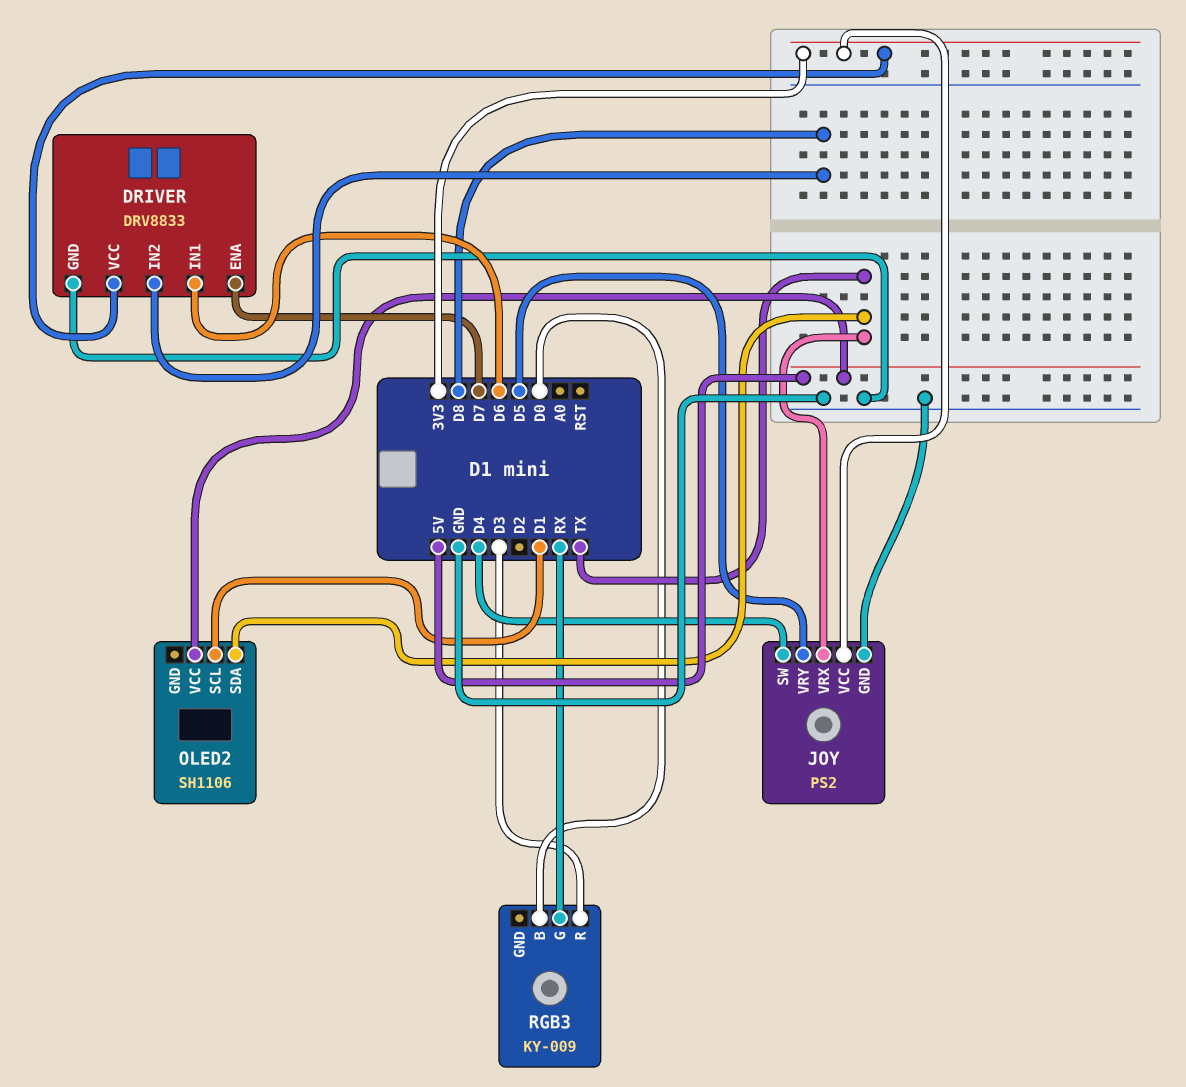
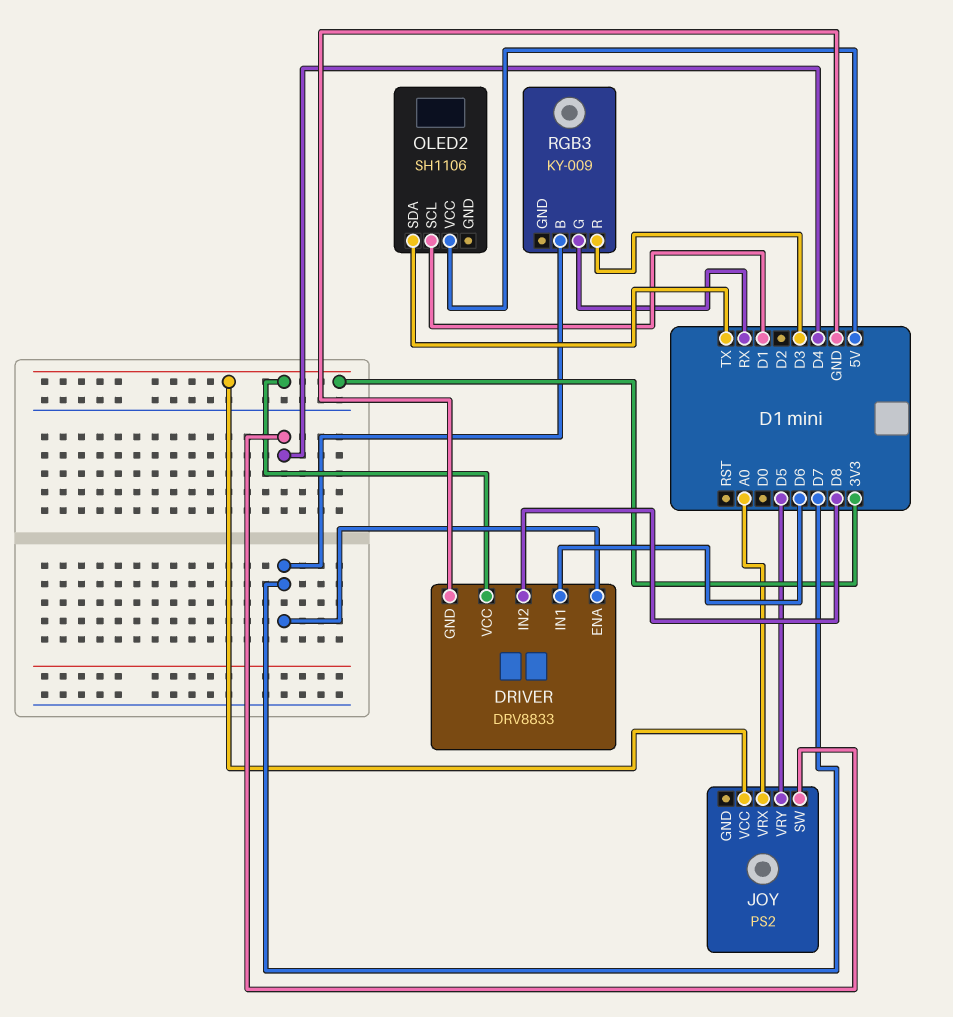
JOY pin GND: GND -> none
JOY pin VRX: TX -> A0
RGB3 pin B: D0 -> D7

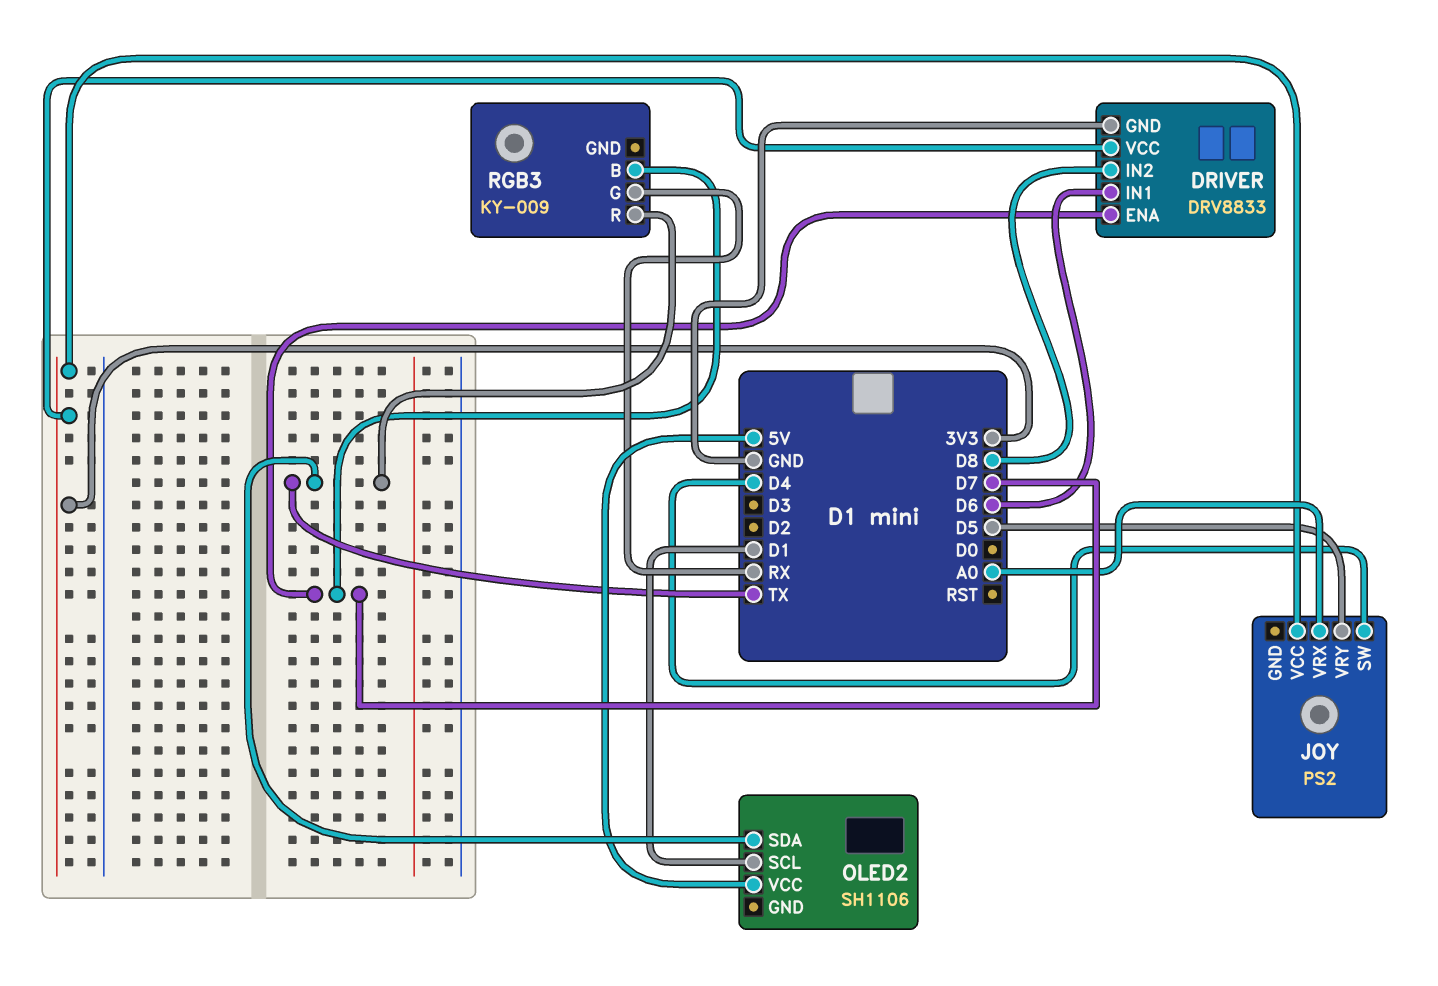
RGB3 pin R: D3 -> TX

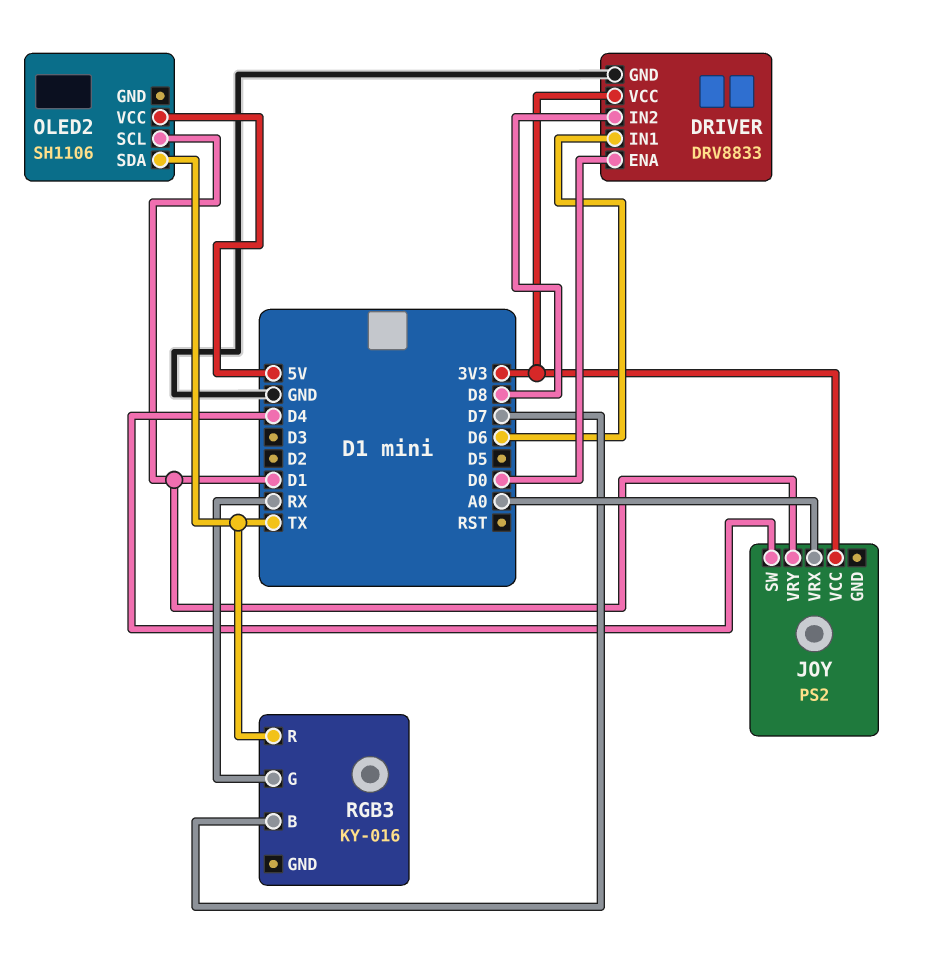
DRIVER pin ENA: D7 -> D0
JOY pin VRY: D5 -> D1
RGB3: KY-009 -> KY-016

